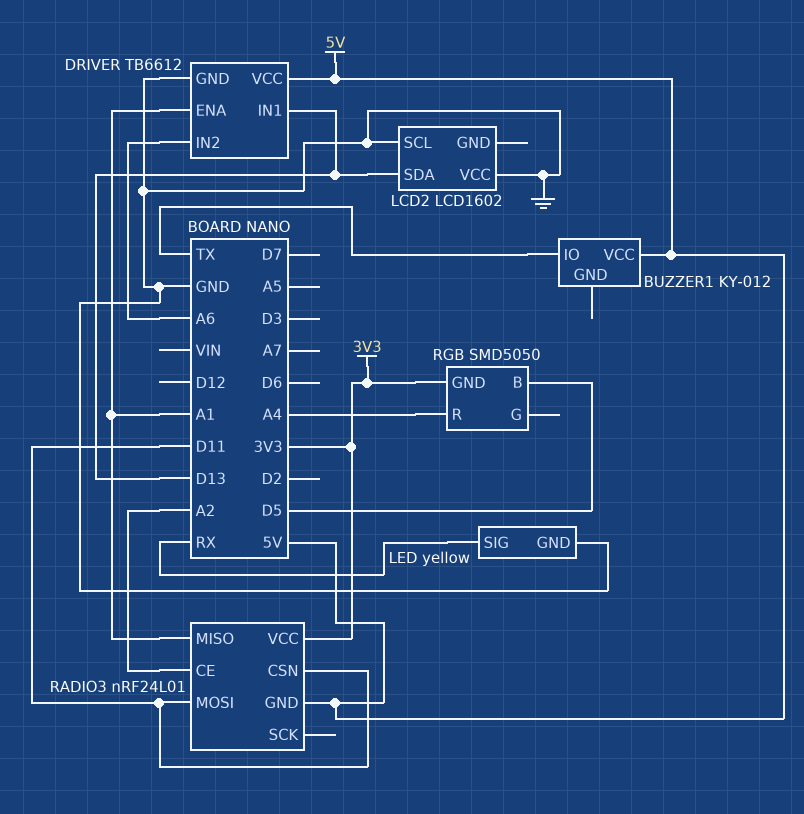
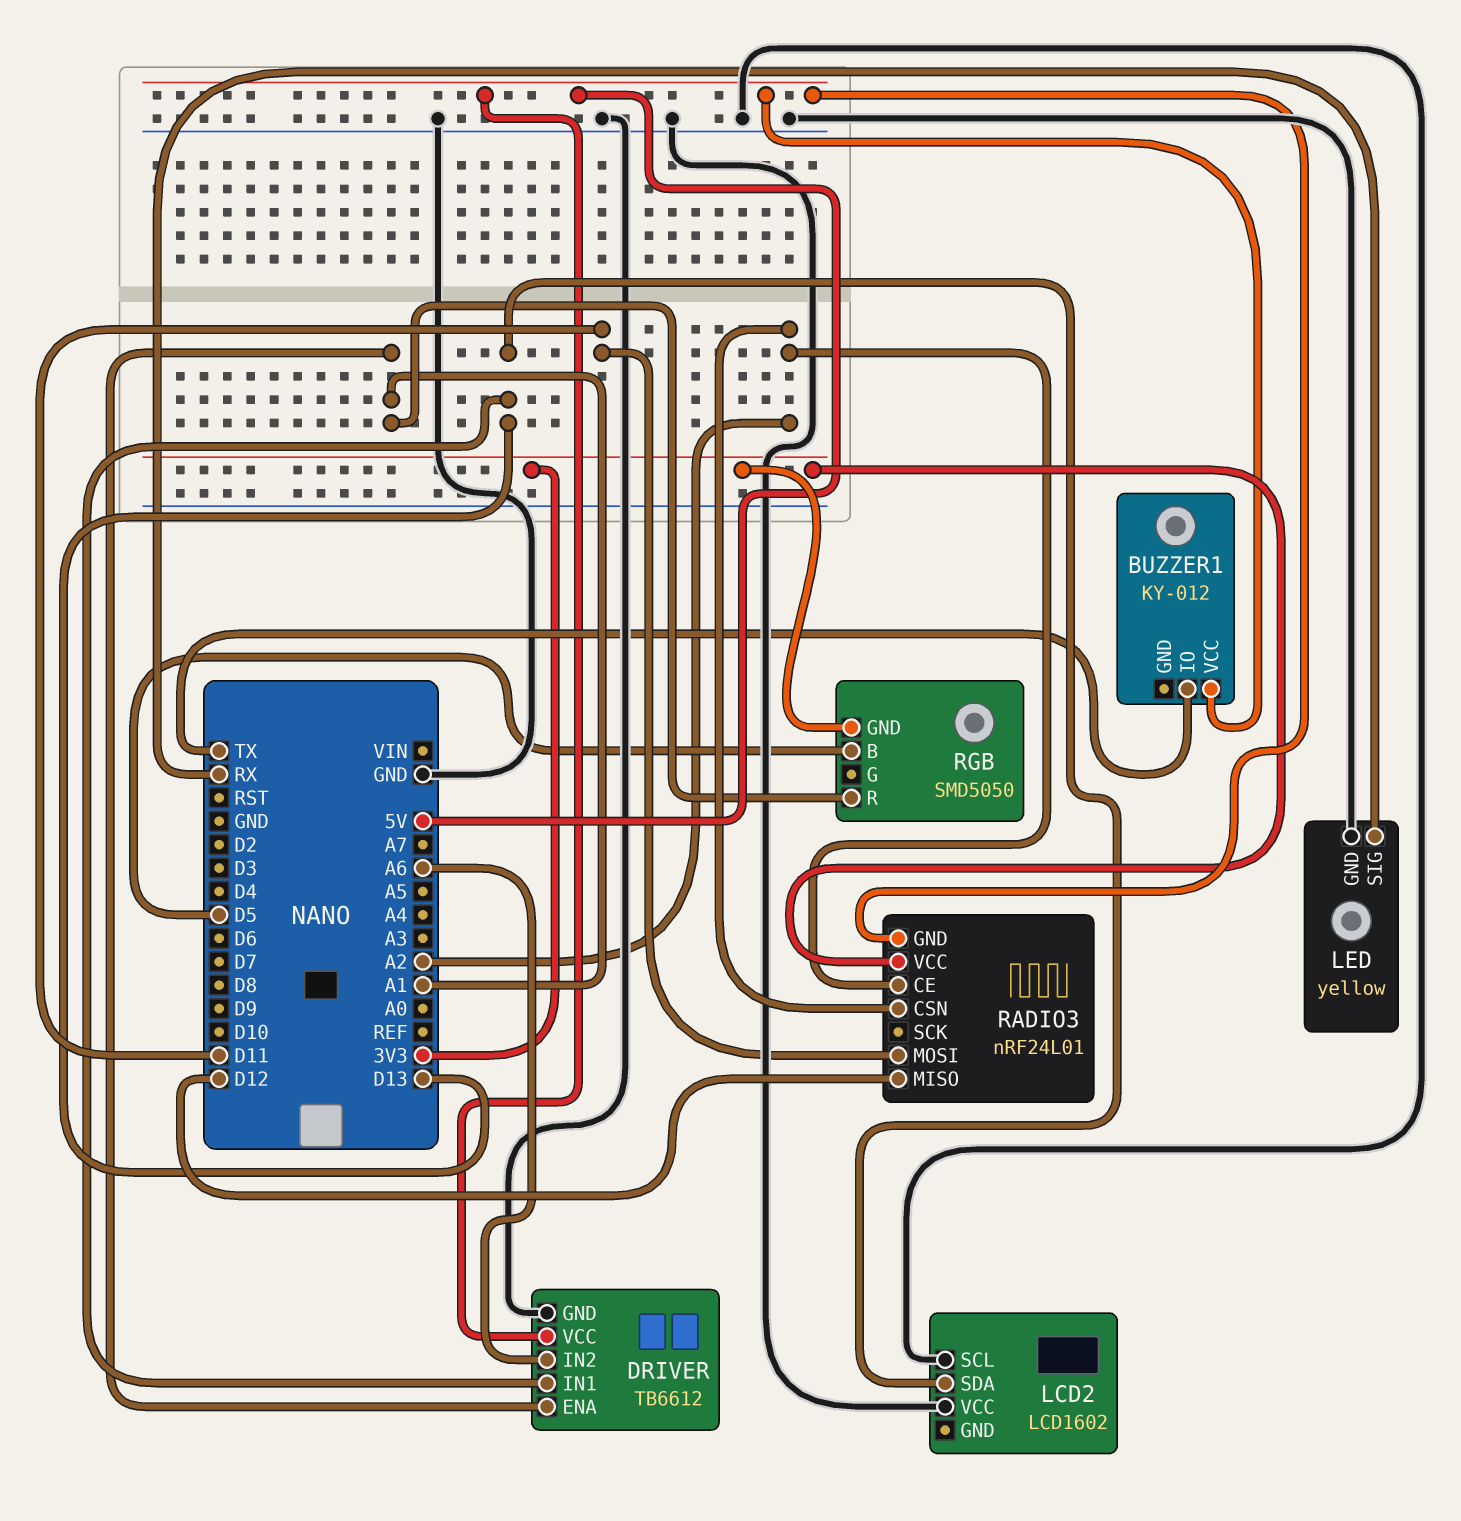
RADIO3 pin CSN: D11 -> A2
RADIO3 pin MISO: A1 -> D12
RGB pin R: A4 -> A1

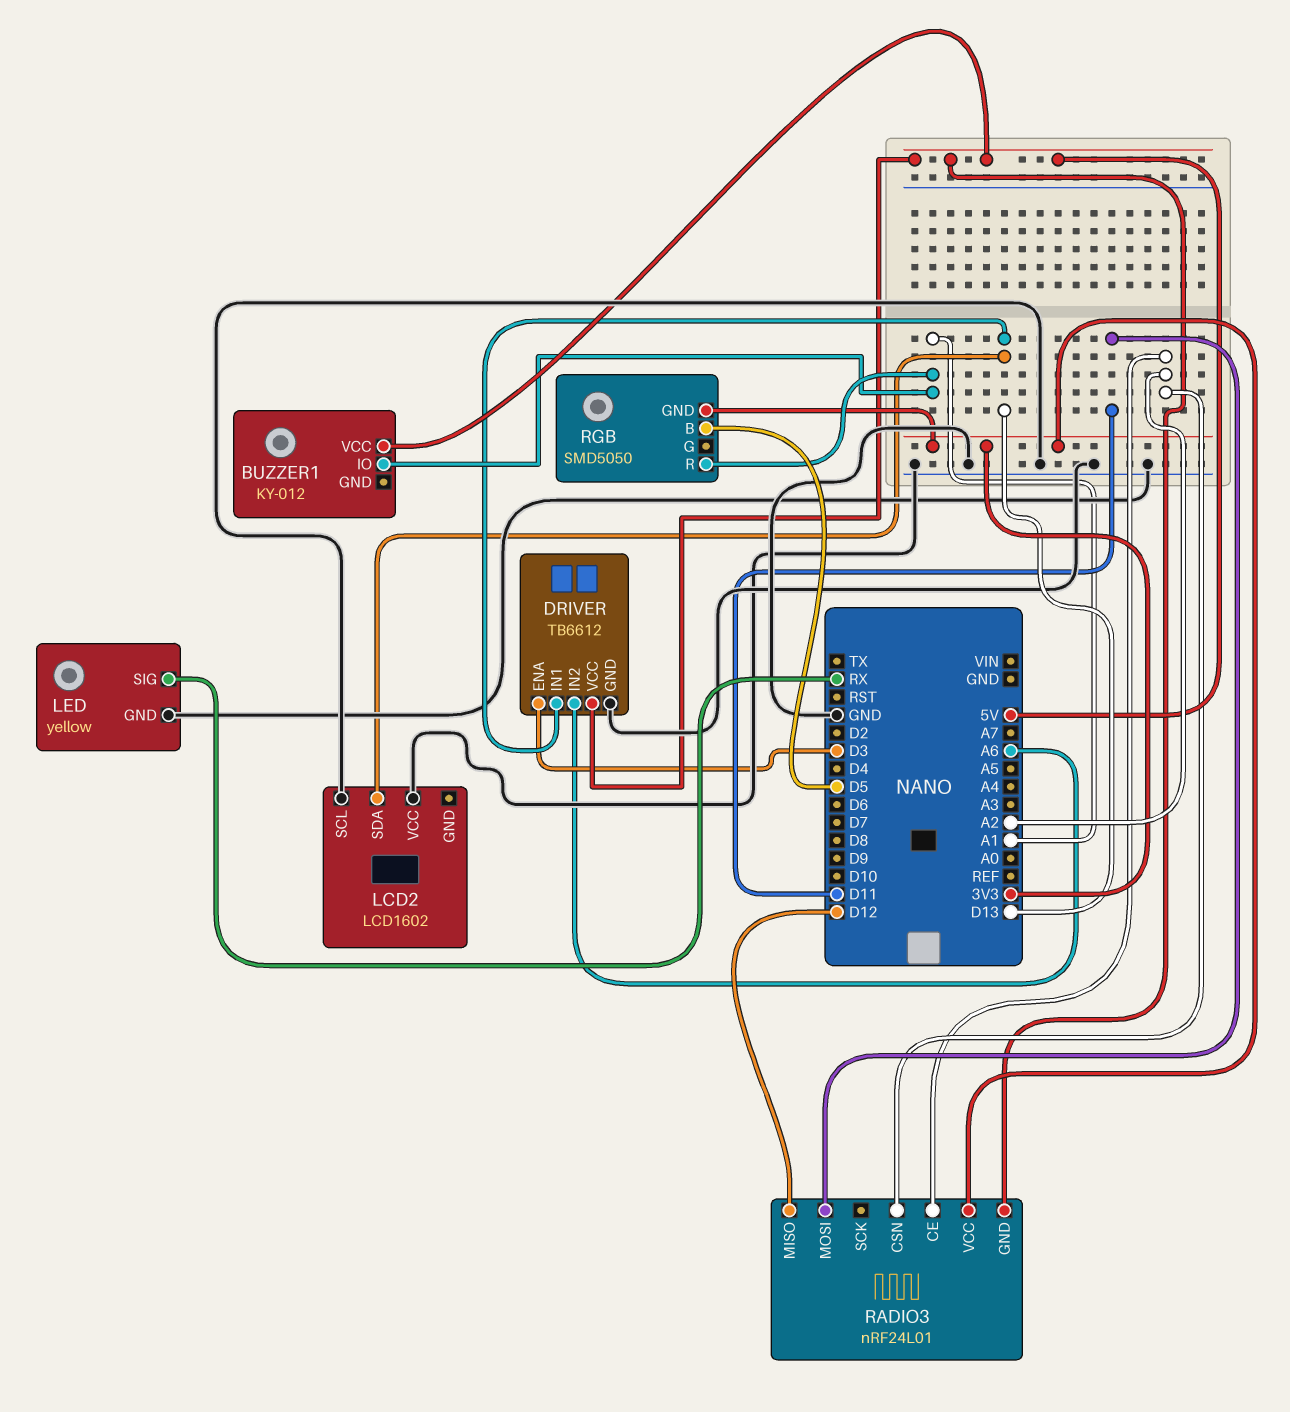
BUZZER1 pin IO: TX -> A1
DRIVER pin ENA: A1 -> D3

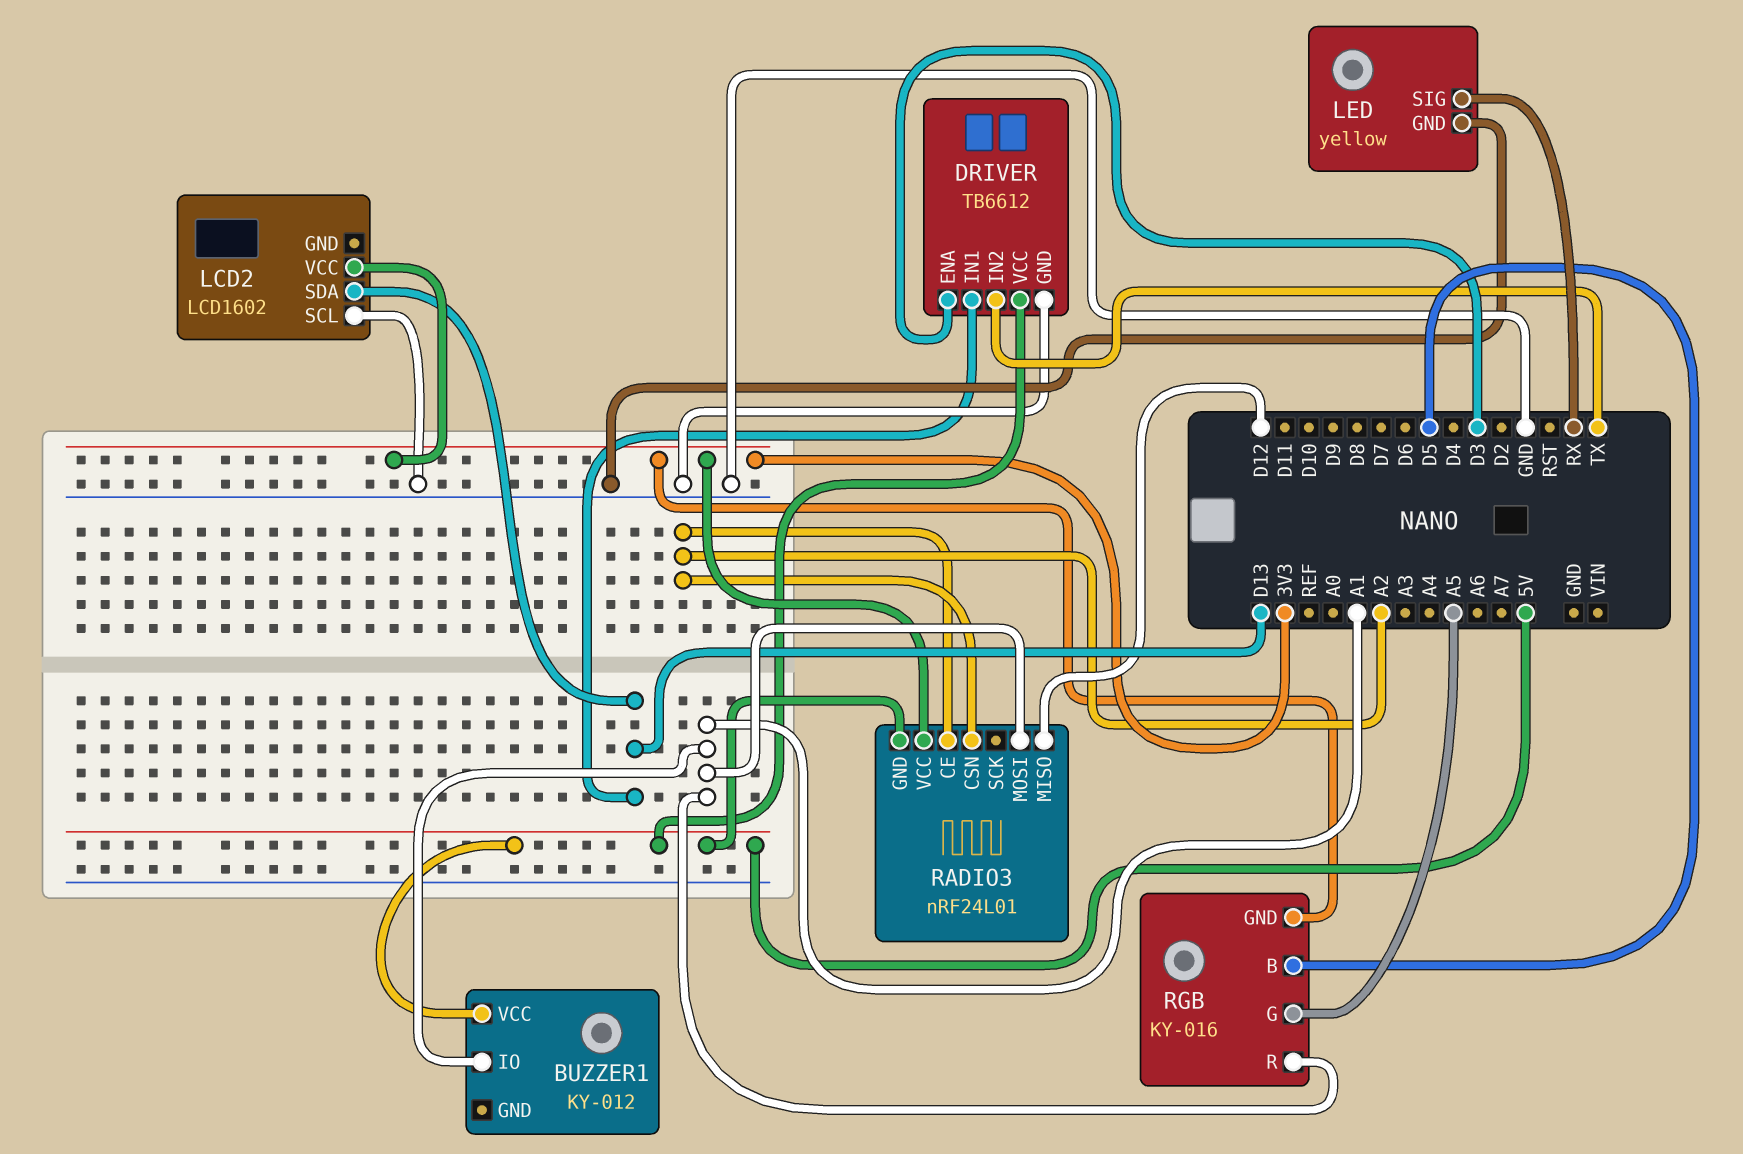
DRIVER pin IN2: A6 -> TX
LCD2 pin VCC: GND -> 3V3
RADIO3 pin MOSI: D11 -> A1
RGB: SMD5050 -> KY-016
RGB pin G: none -> A5

